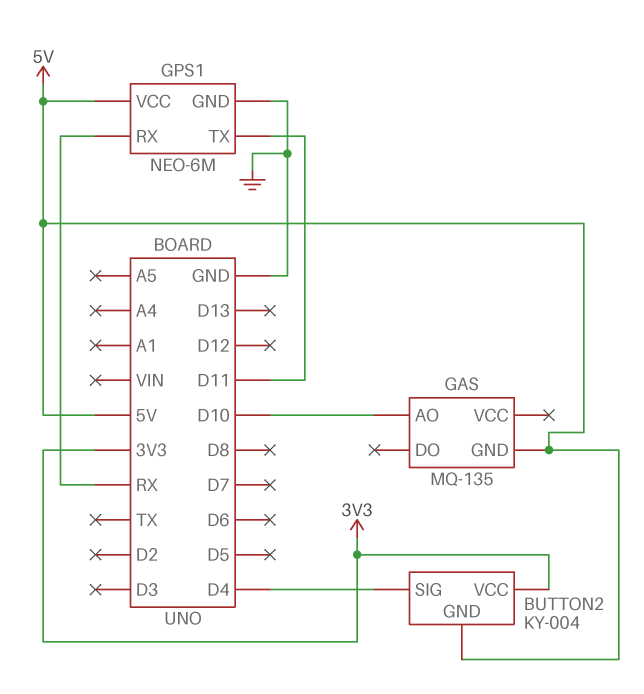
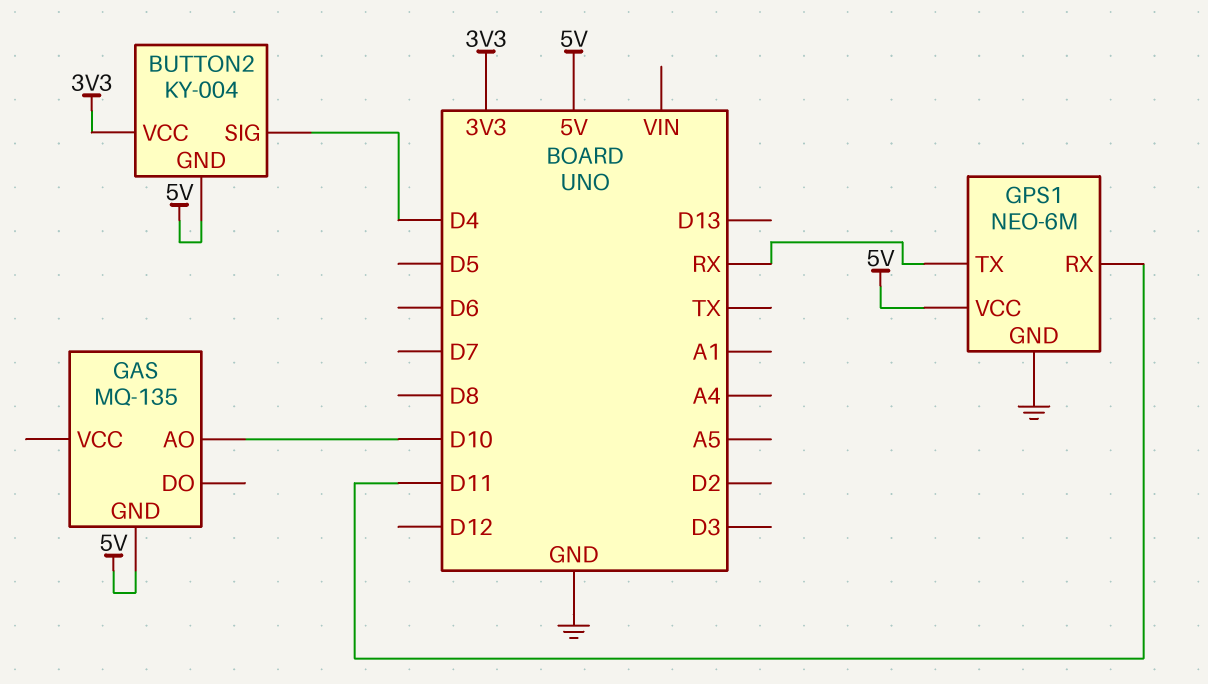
GPS1 pin RX: RX -> D11
GPS1 pin TX: D11 -> RX

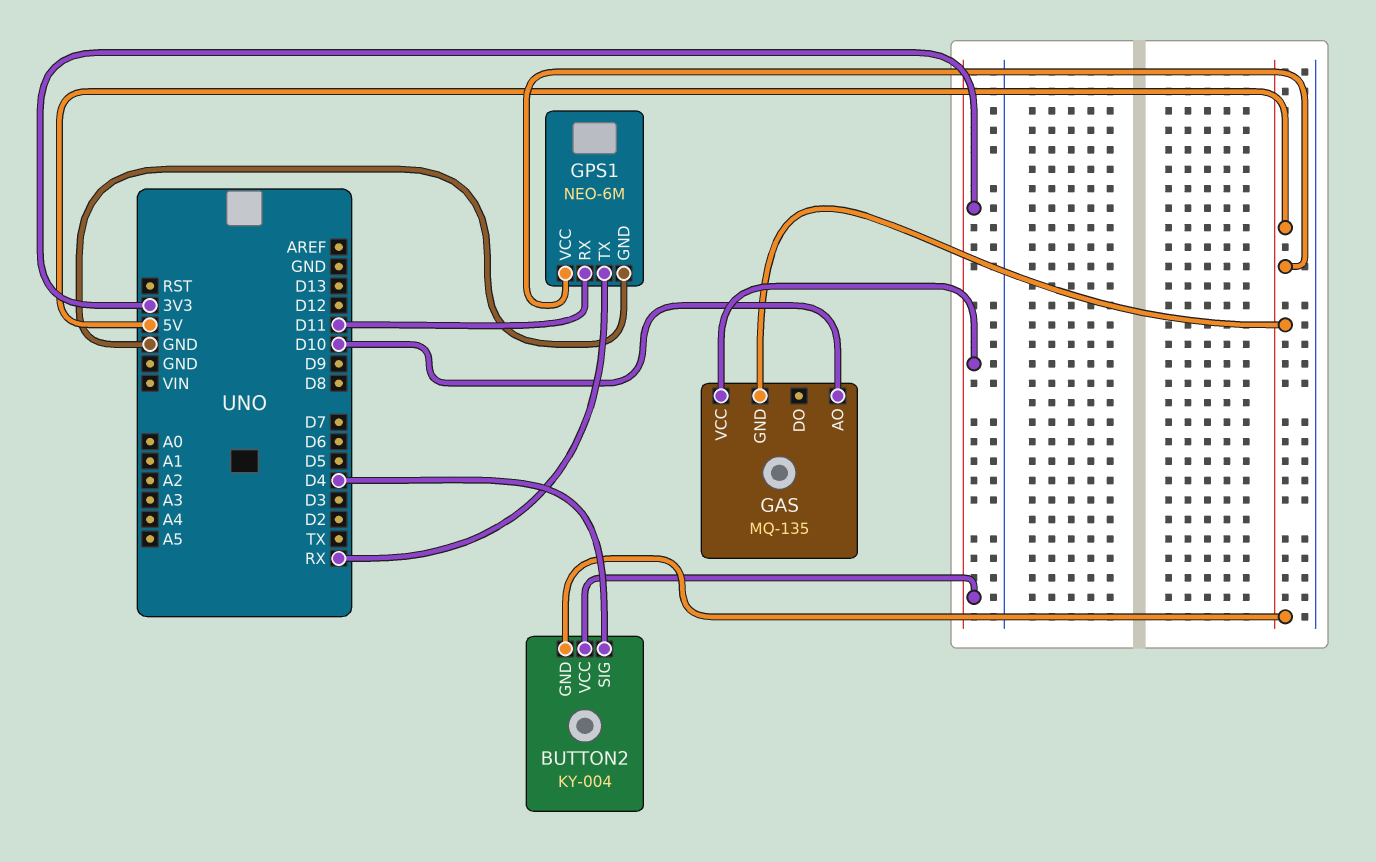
GAS pin VCC: none -> 3V3

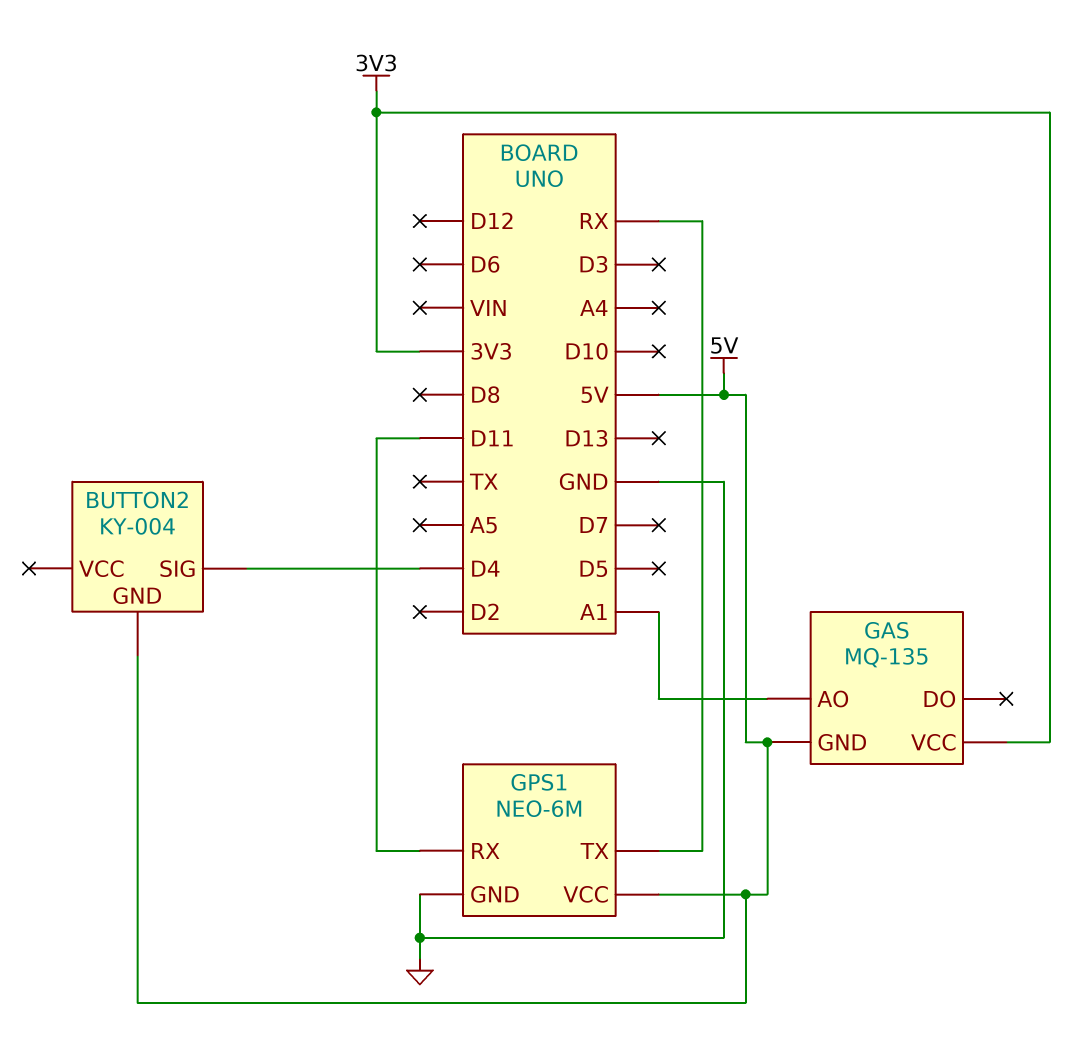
BUTTON2 pin VCC: 3V3 -> none
GAS pin AO: D10 -> A1

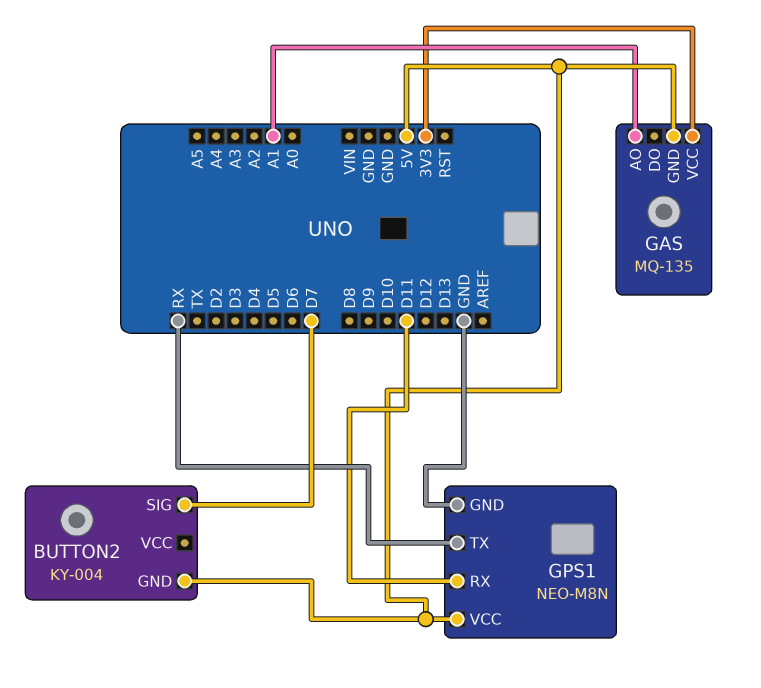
BUTTON2 pin SIG: D4 -> D7
GPS1: NEO-6M -> NEO-M8N

